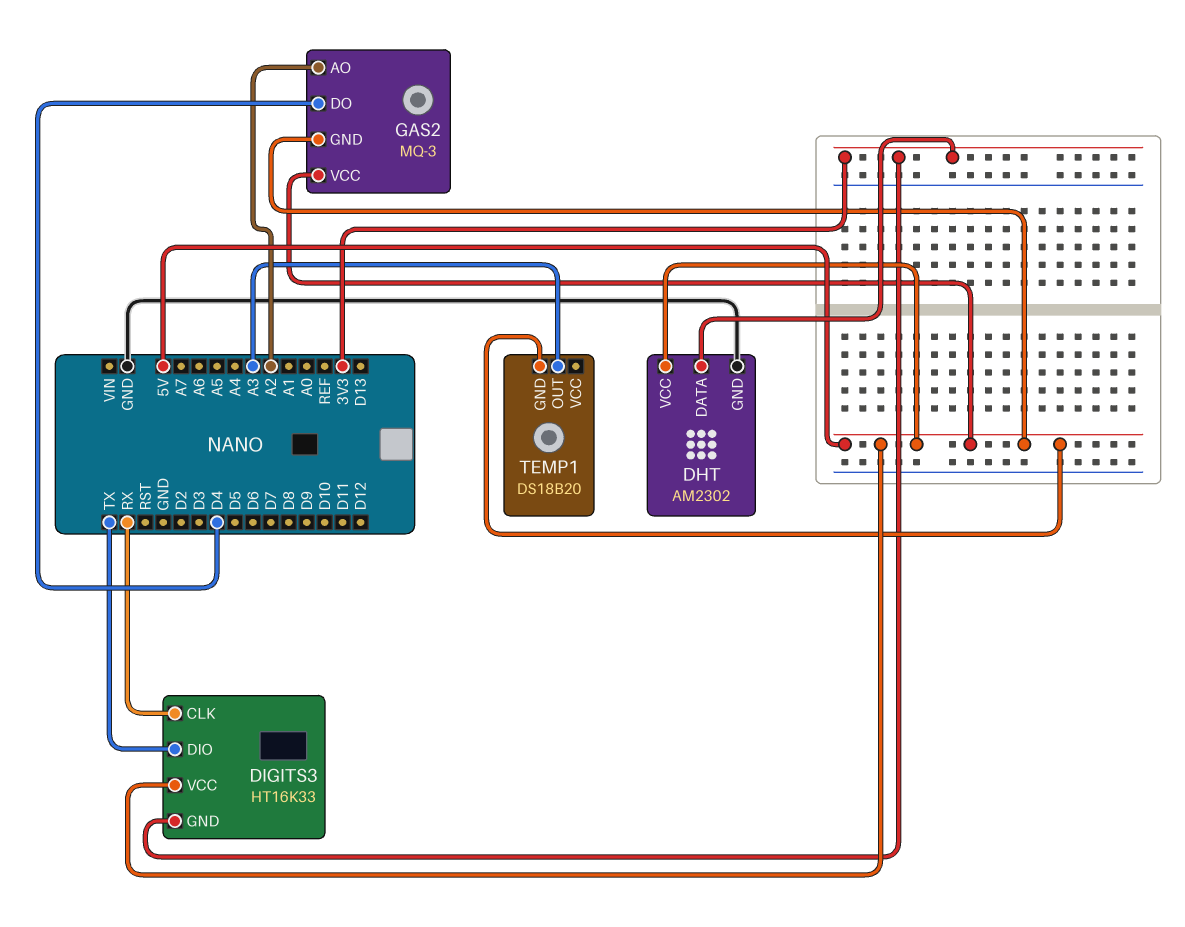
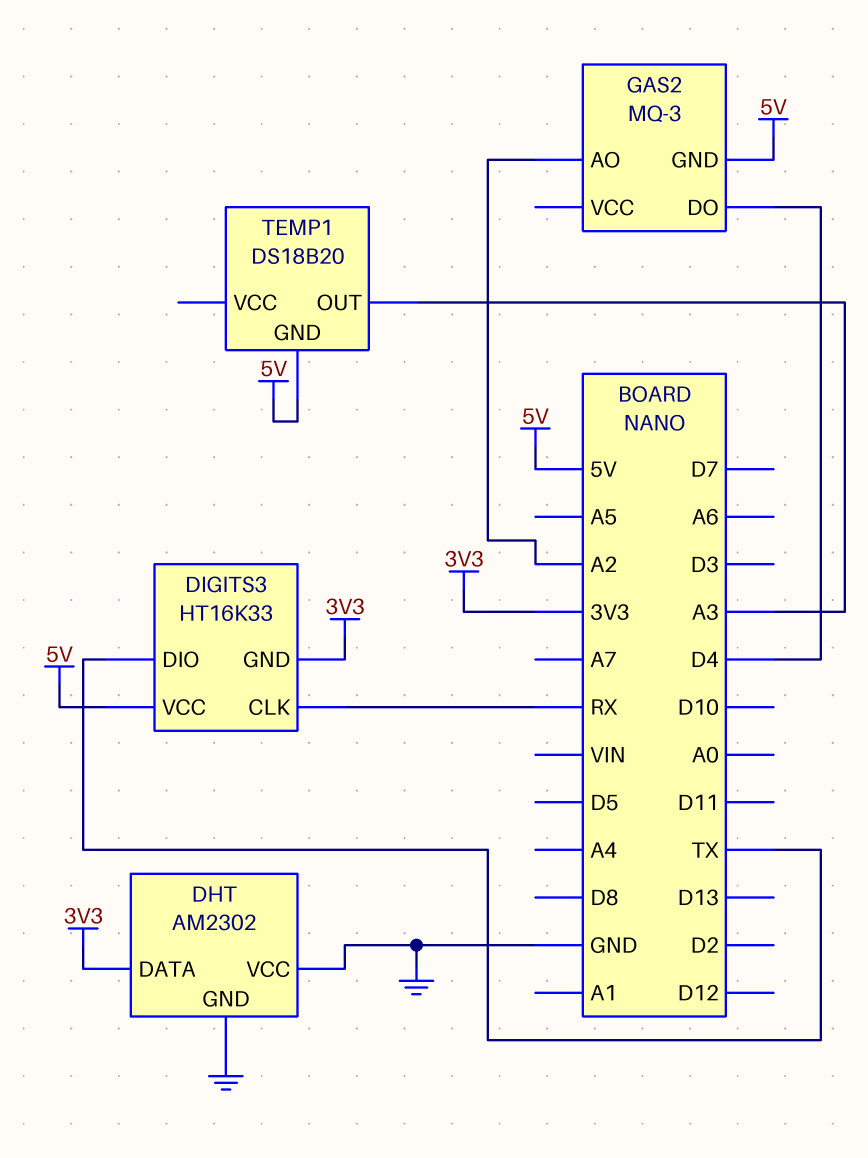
DHT pin VCC: 5V -> GND
GAS2 pin VCC: 5V -> none

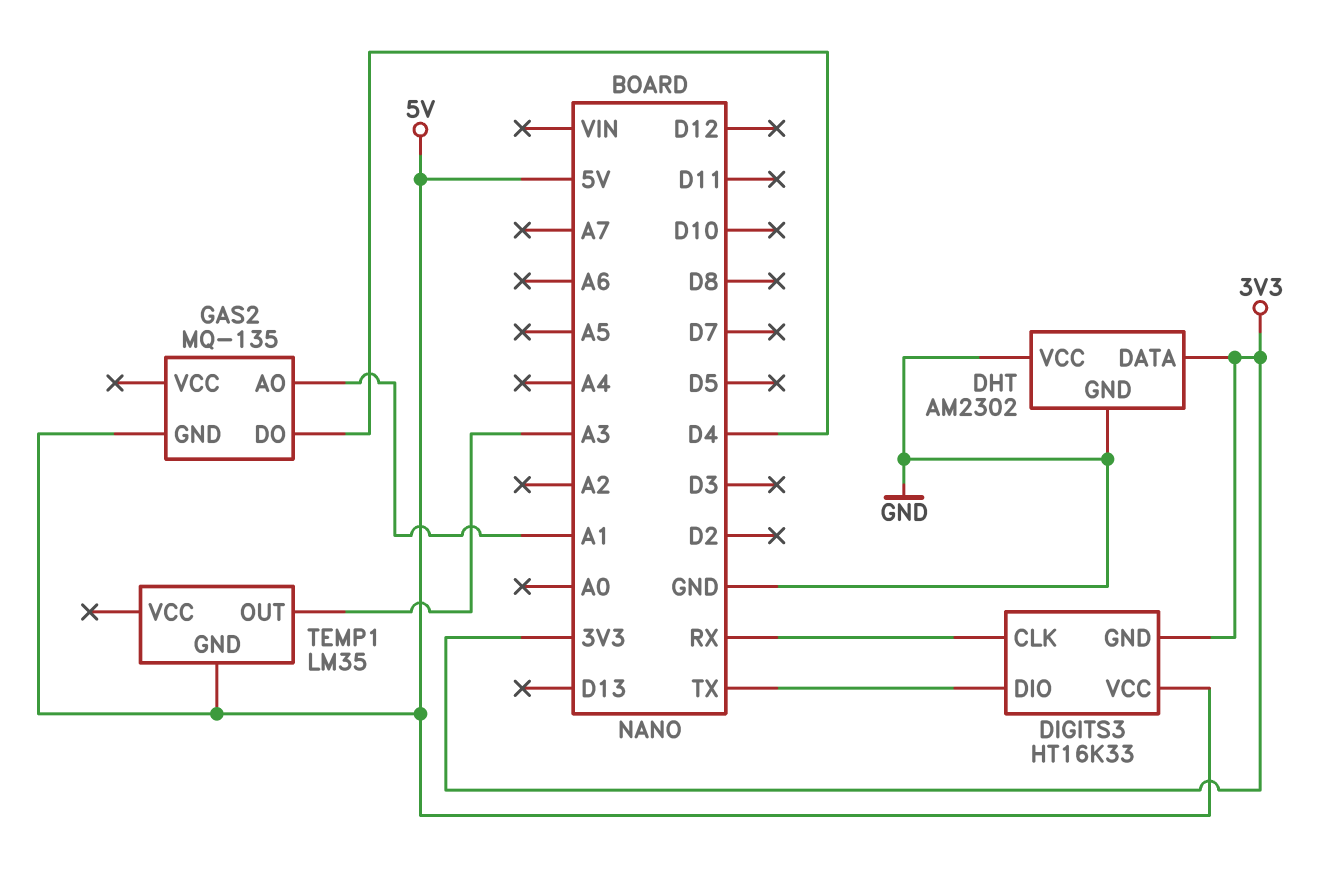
GAS2: MQ-3 -> MQ-135
GAS2 pin AO: A2 -> A1
TEMP1: DS18B20 -> LM35

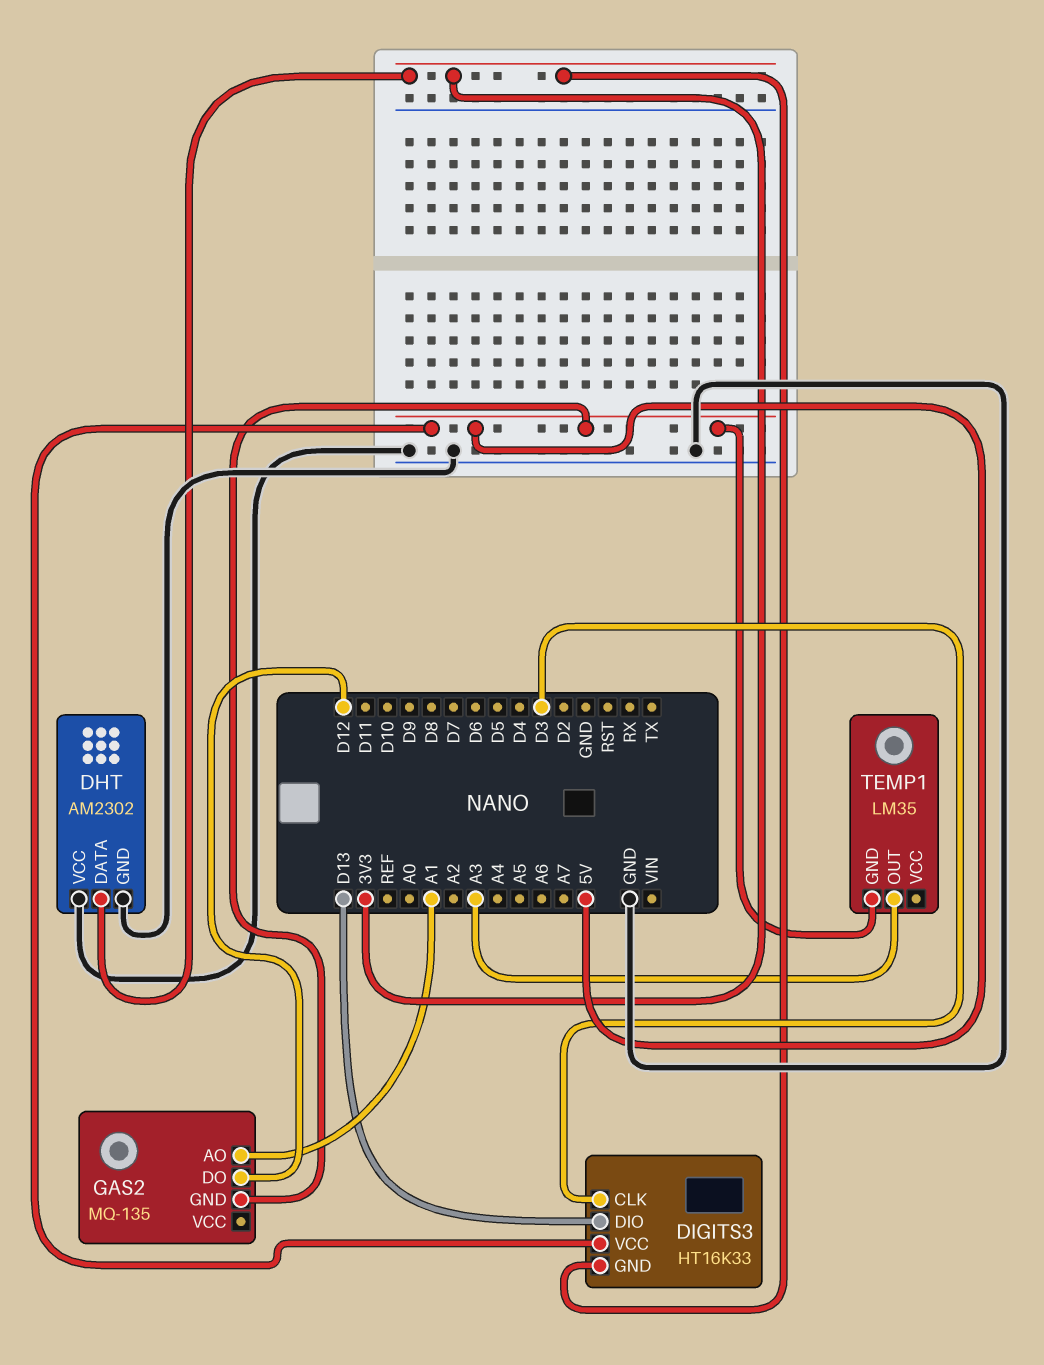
DIGITS3 pin CLK: RX -> D3
DIGITS3 pin DIO: TX -> D13
GAS2 pin DO: D4 -> D12

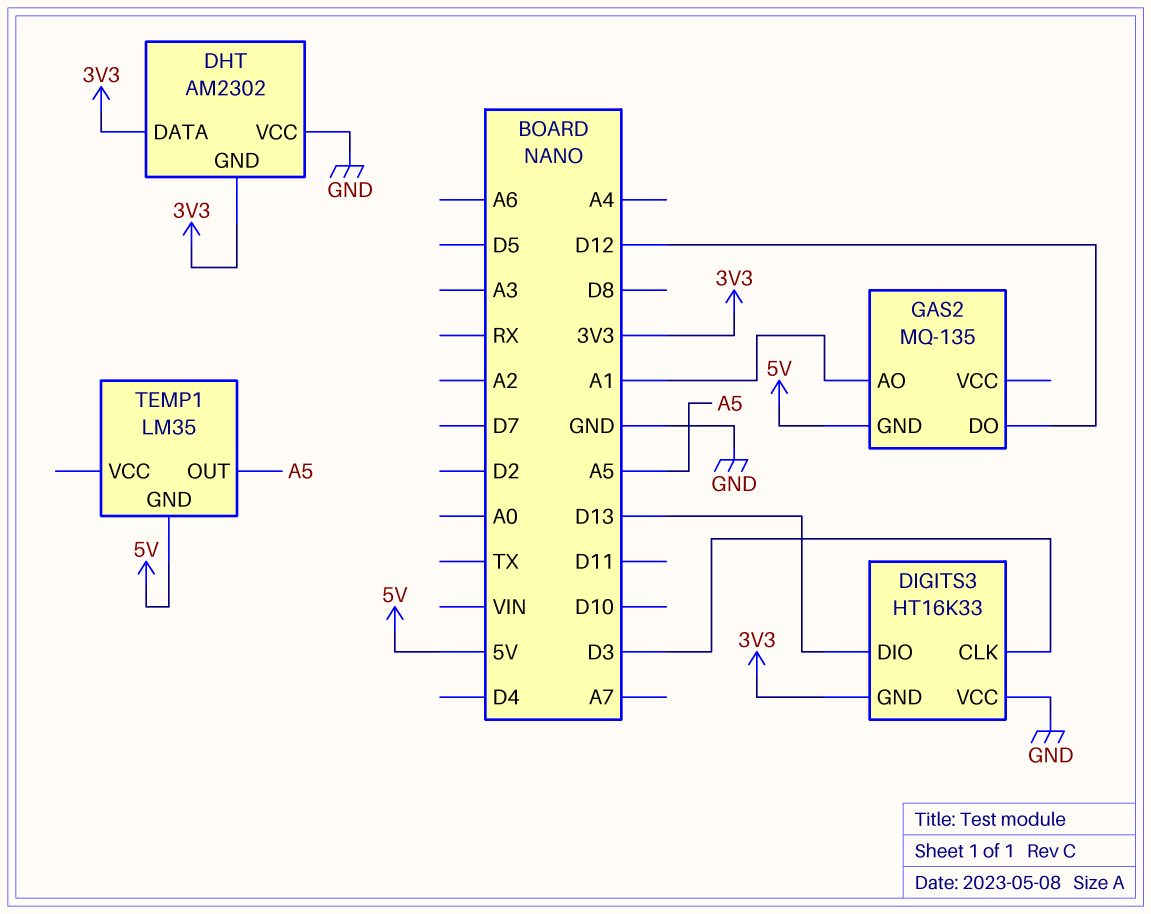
DHT pin GND: GND -> 3V3
DIGITS3 pin VCC: 5V -> GND
TEMP1 pin OUT: A3 -> A5

